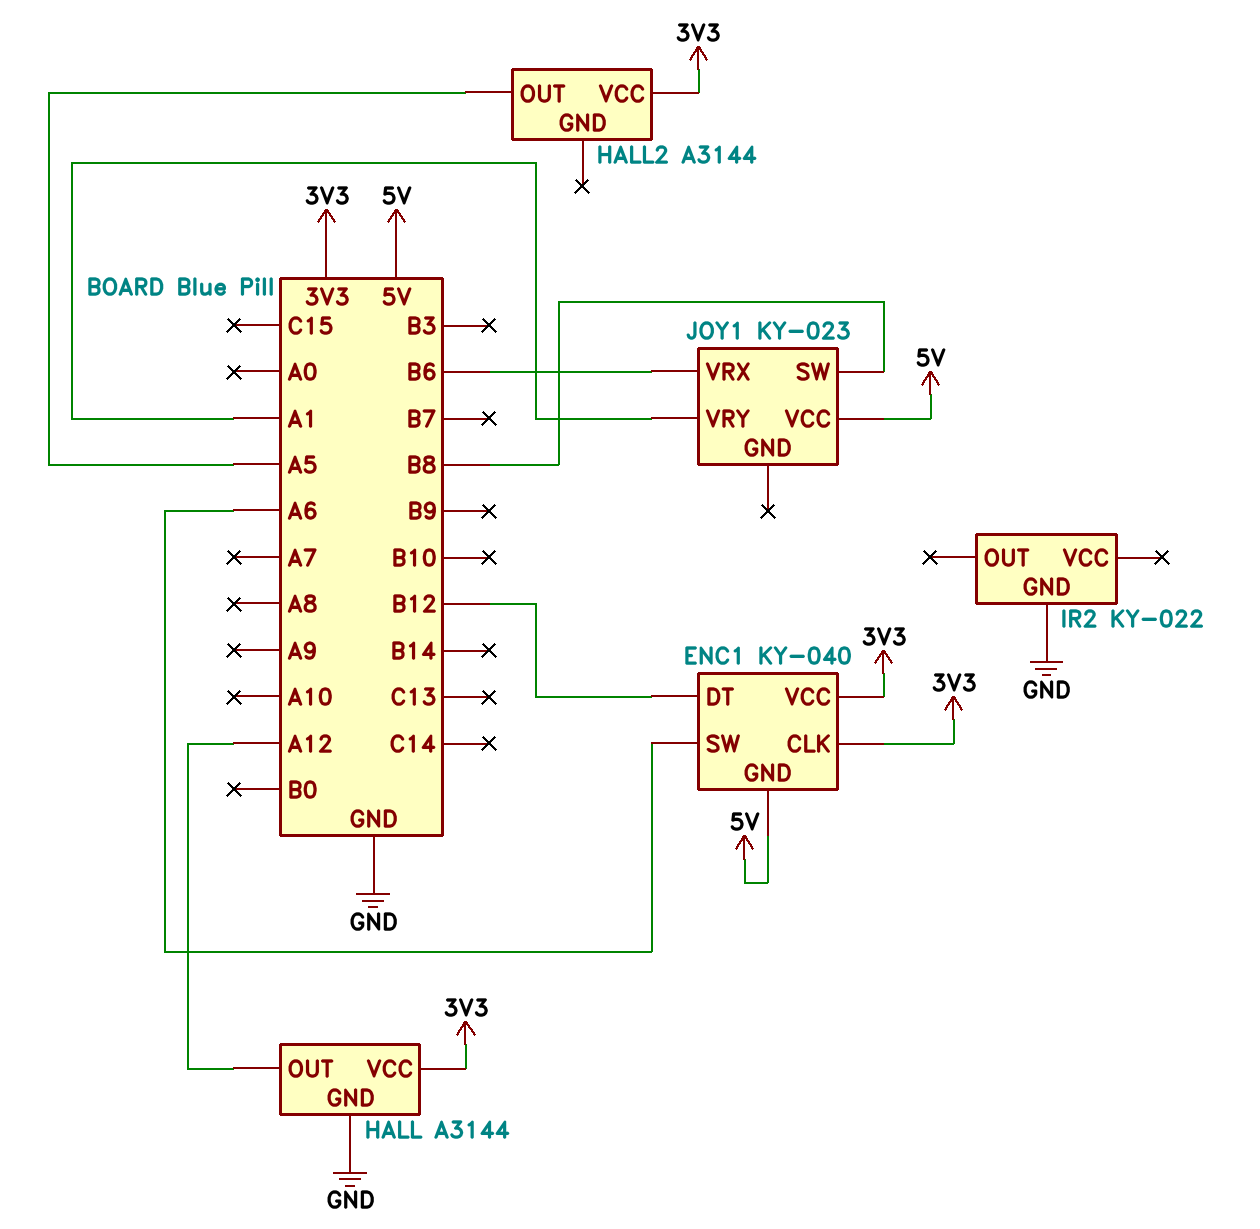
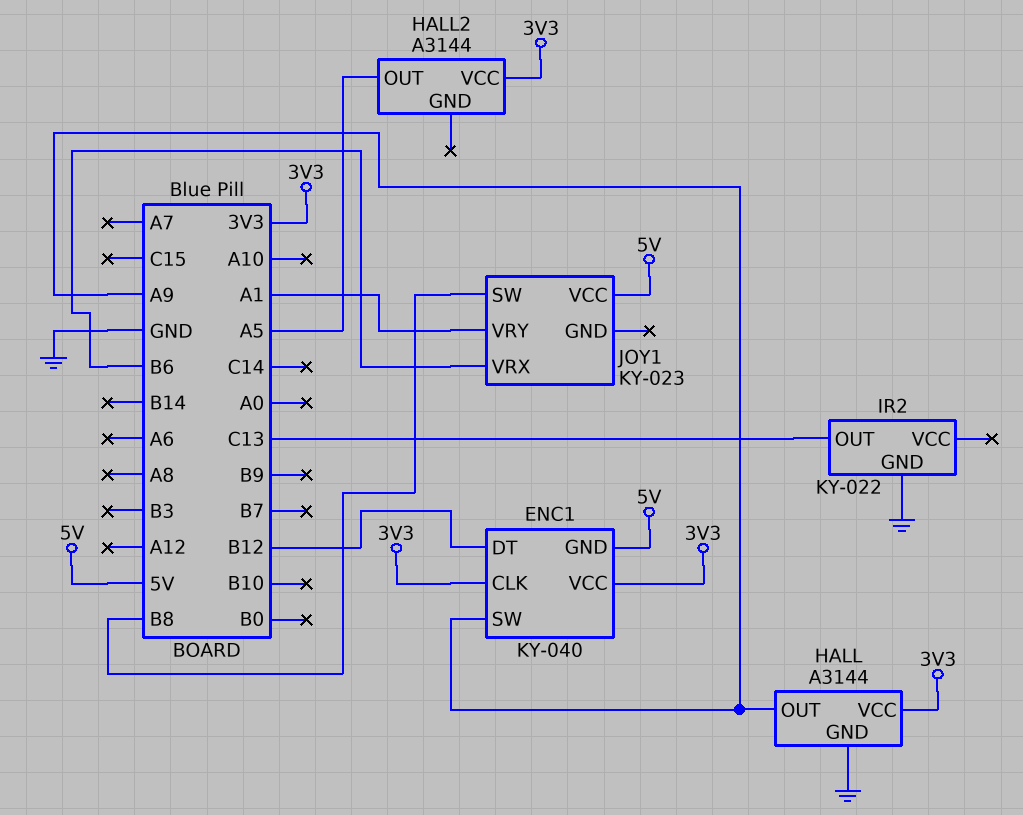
ENC1 pin SW: A6 -> A9
HALL pin OUT: A12 -> A9
IR2 pin OUT: none -> C13

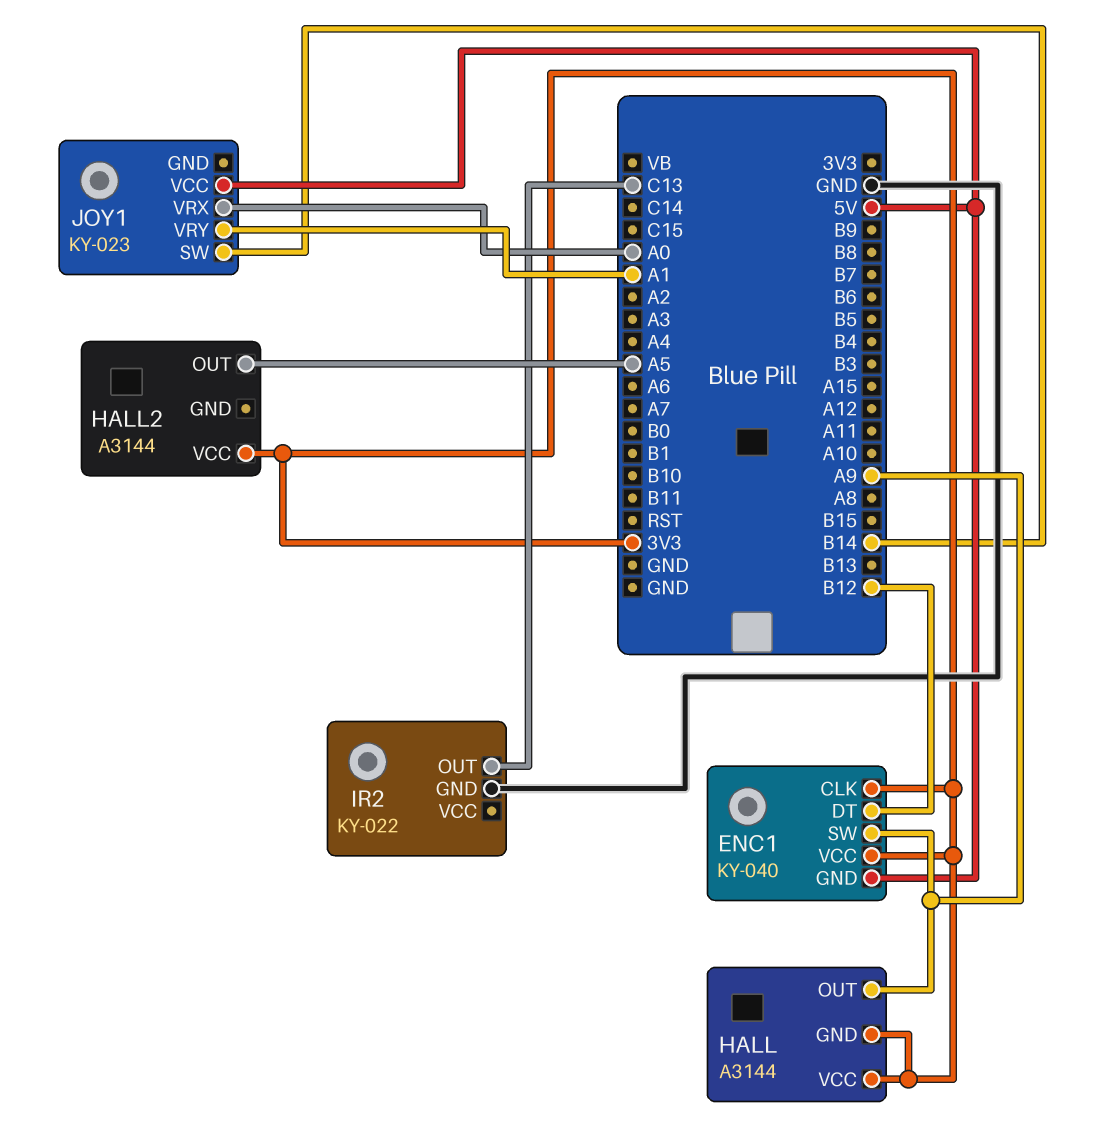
HALL pin GND: GND -> 3V3
JOY1 pin SW: B8 -> B14
JOY1 pin VRX: B6 -> A0

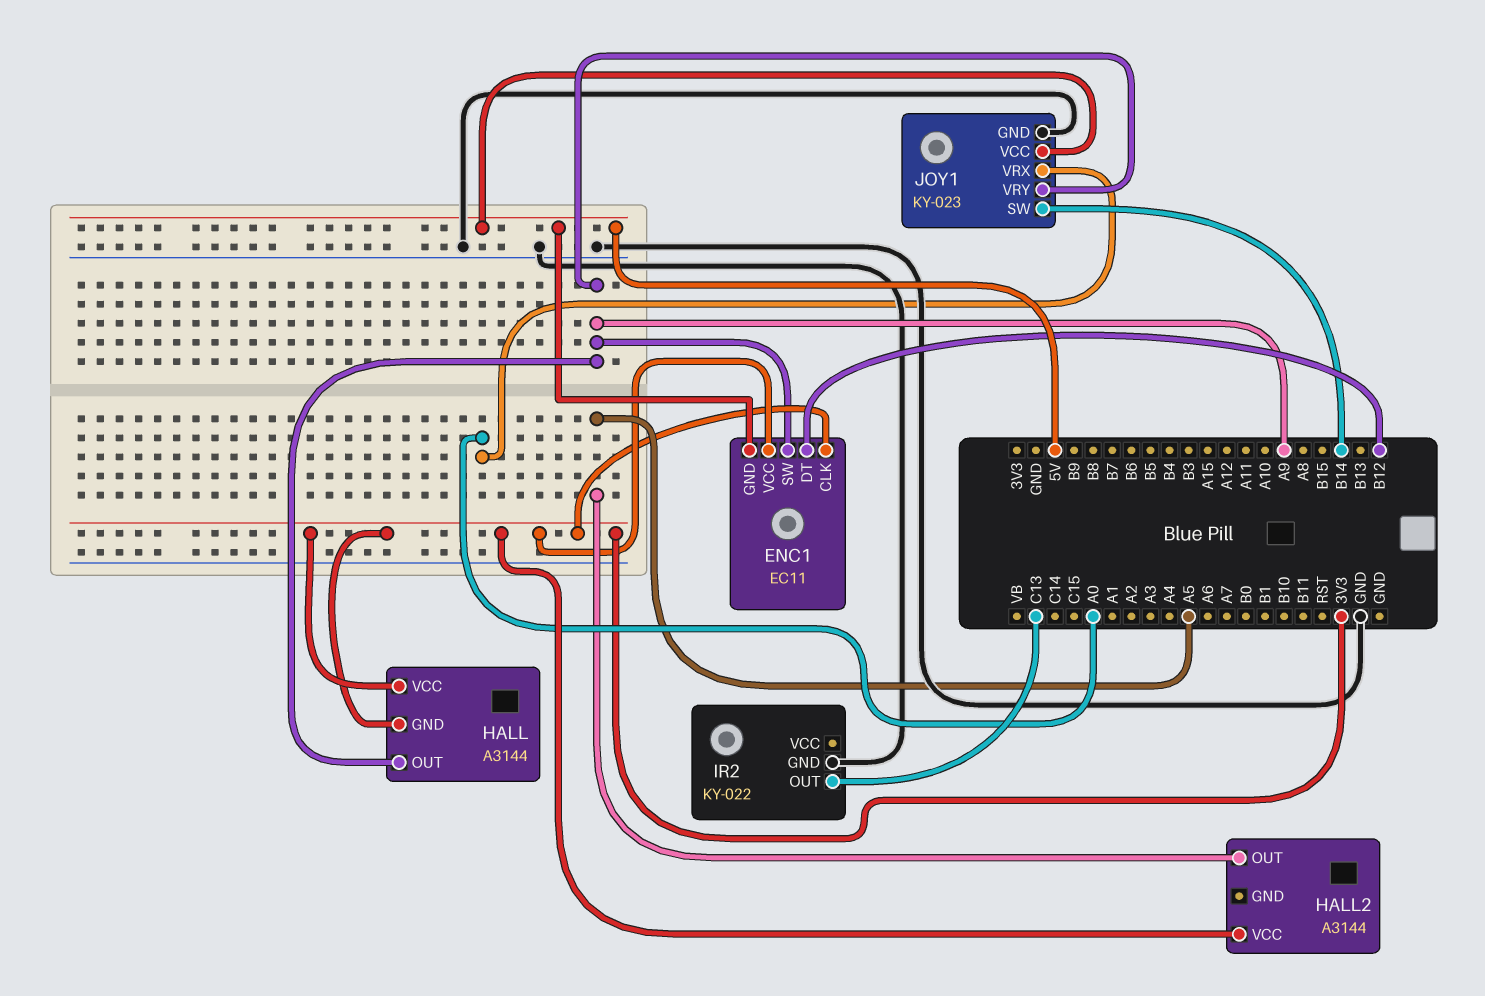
ENC1: KY-040 -> EC11
JOY1 pin GND: none -> GND
JOY1 pin VRY: A1 -> A9

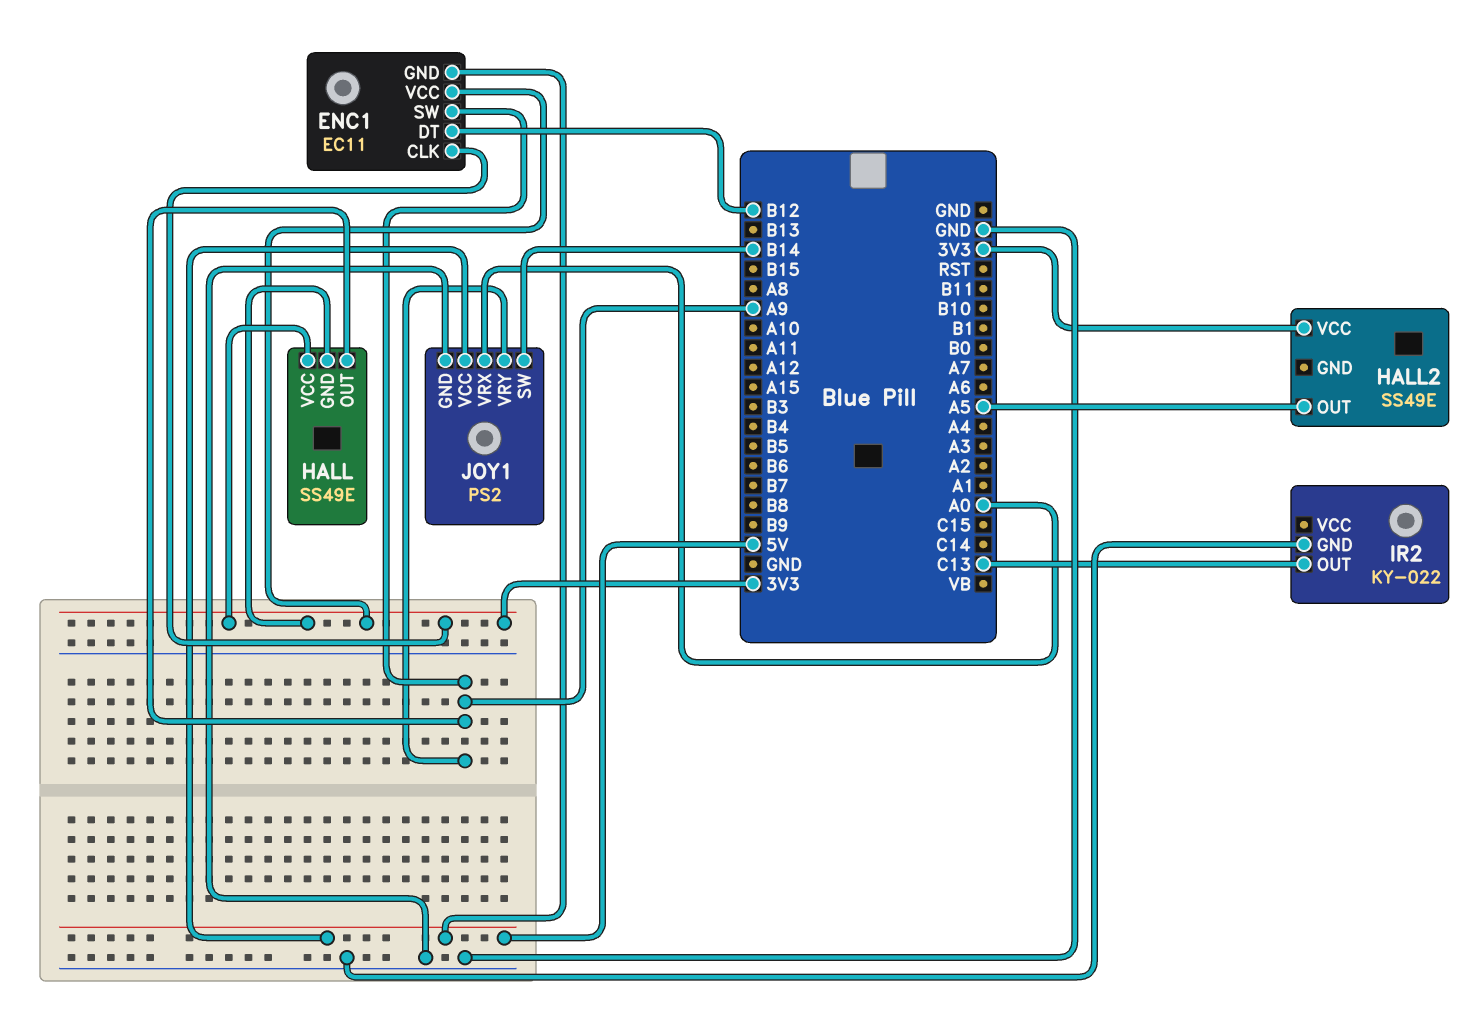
HALL: A3144 -> SS49E
HALL2: A3144 -> SS49E
JOY1: KY-023 -> PS2

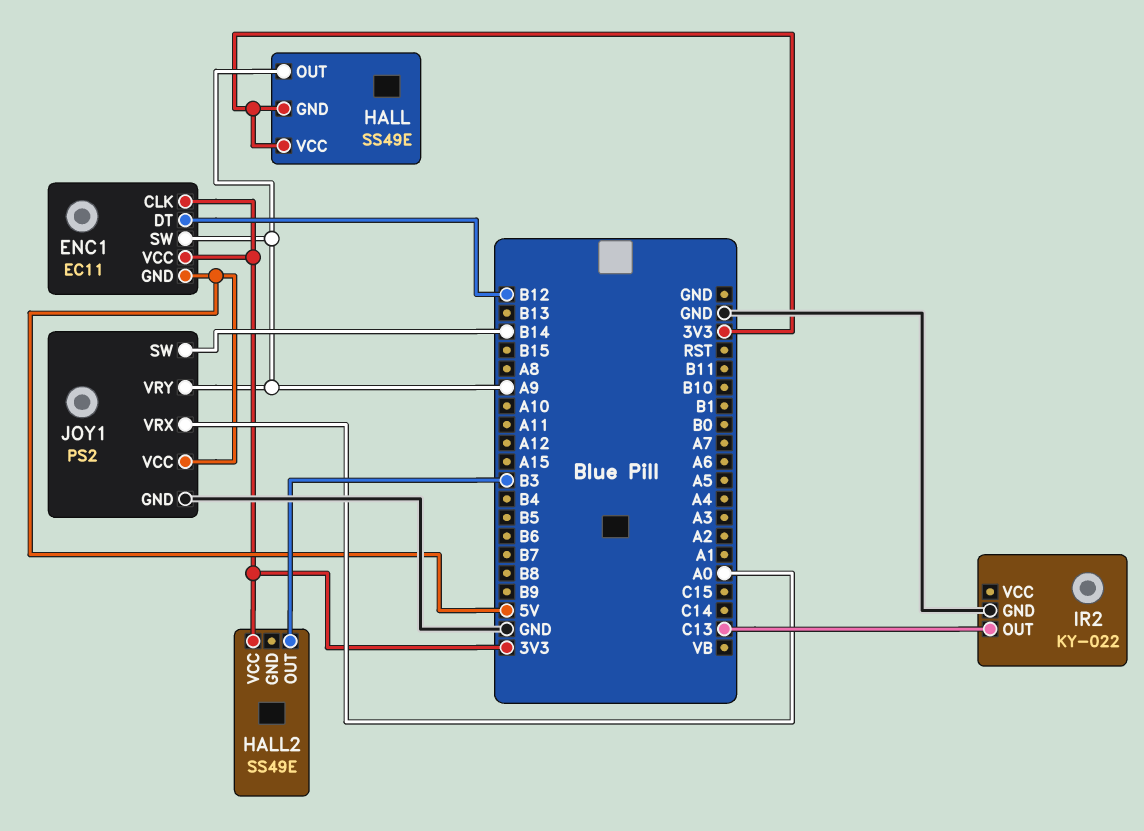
HALL2 pin OUT: A5 -> B3

